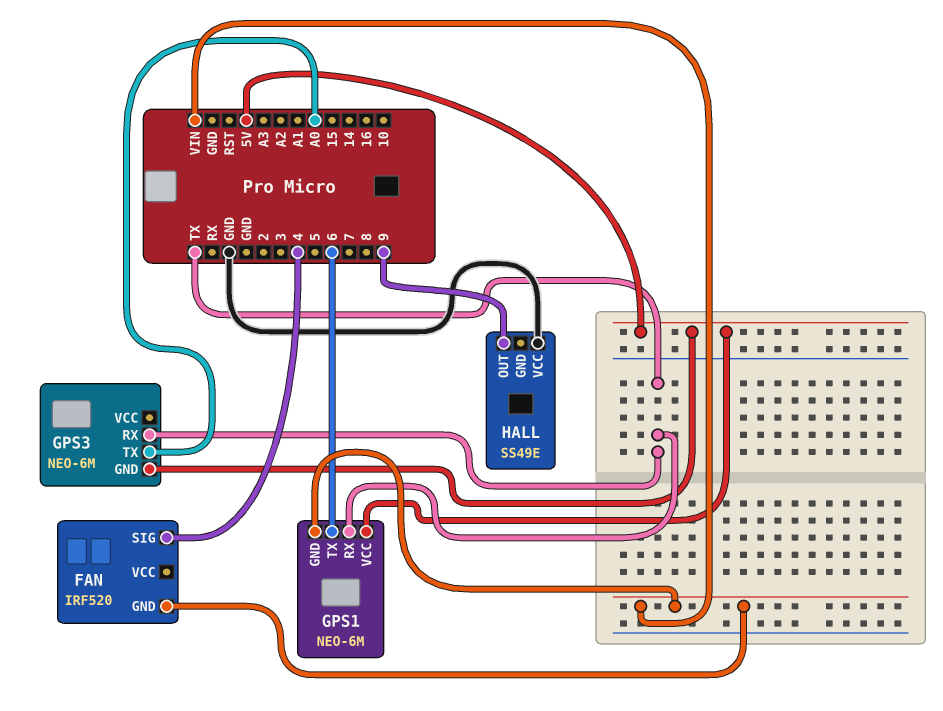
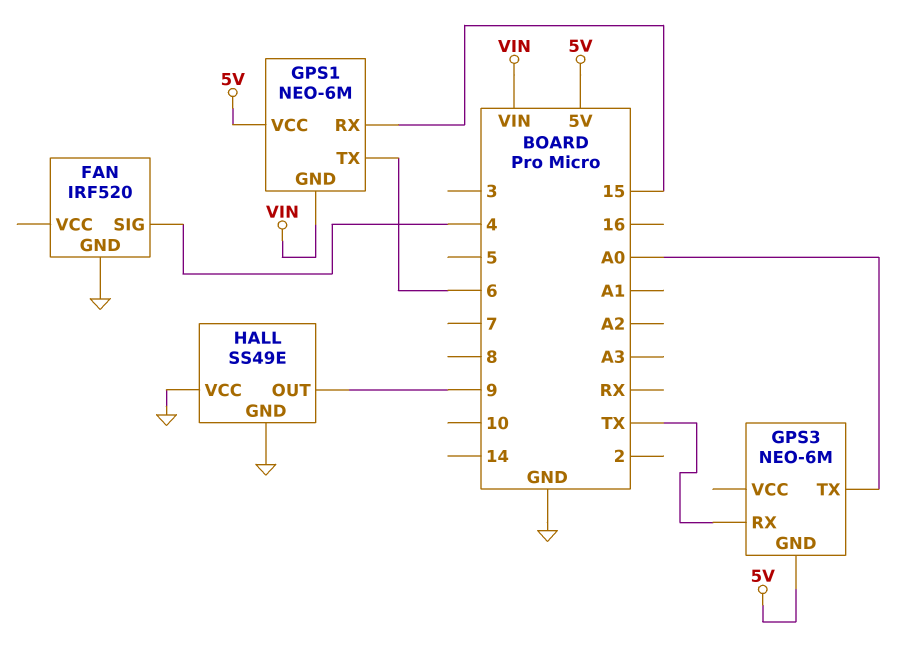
FAN pin GND: VIN -> GND
GPS1 pin RX: TX -> 15
HALL pin GND: none -> GND

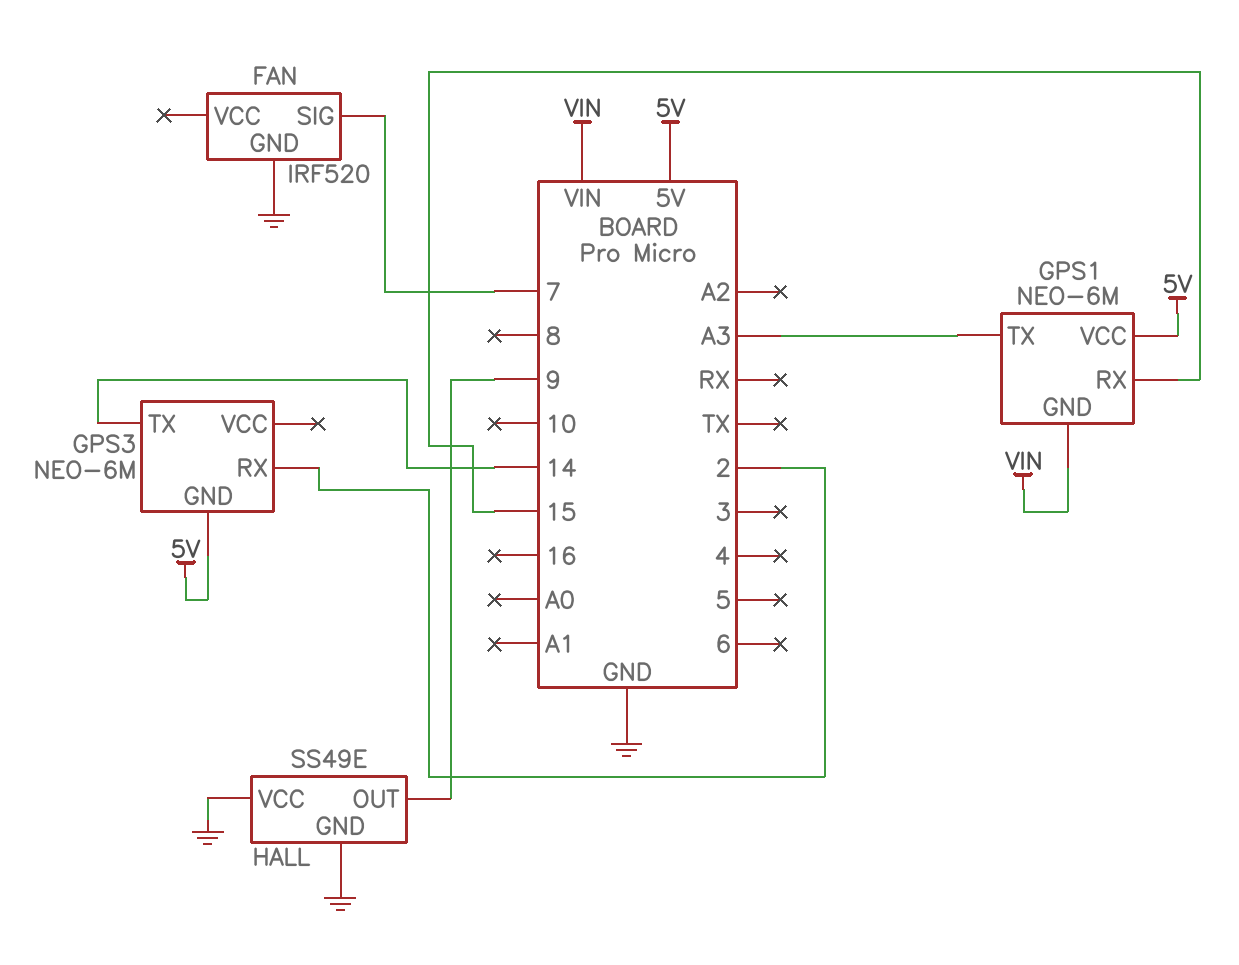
FAN pin SIG: 4 -> 7
GPS1 pin TX: 6 -> A3
GPS3 pin RX: TX -> 2
GPS3 pin TX: A0 -> 14

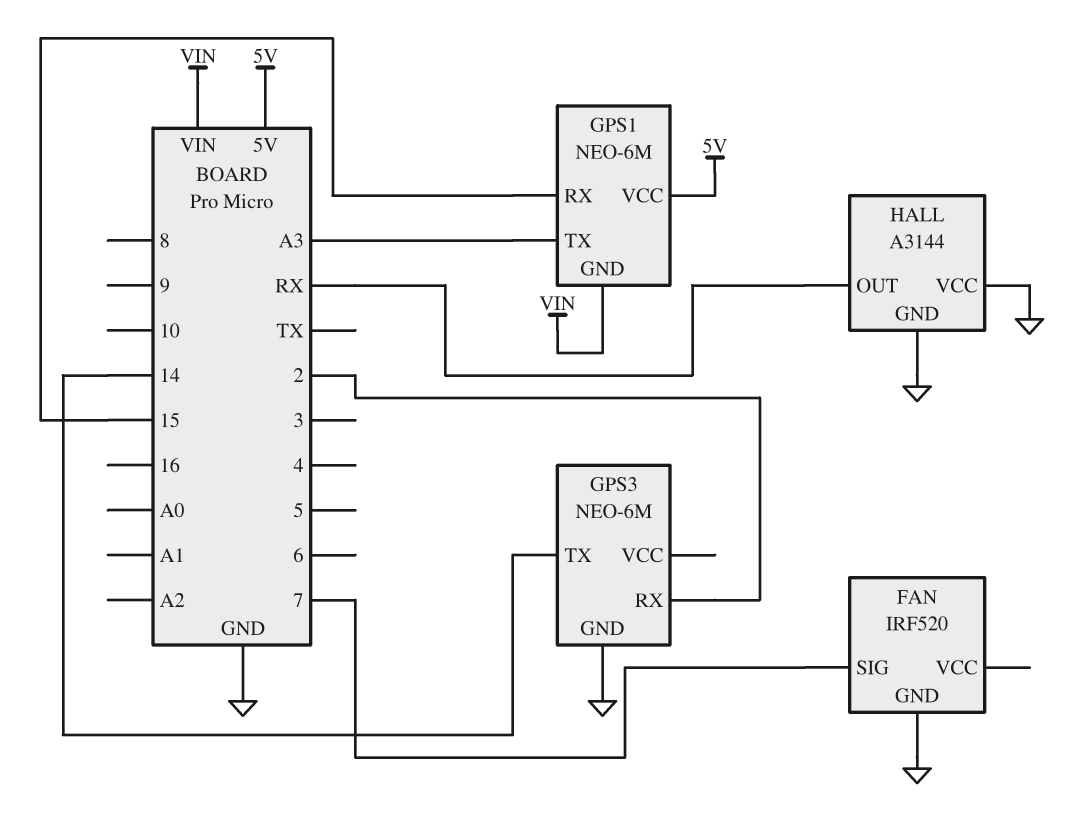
GPS3 pin GND: 5V -> GND
HALL: SS49E -> A3144
HALL pin OUT: 9 -> RX

